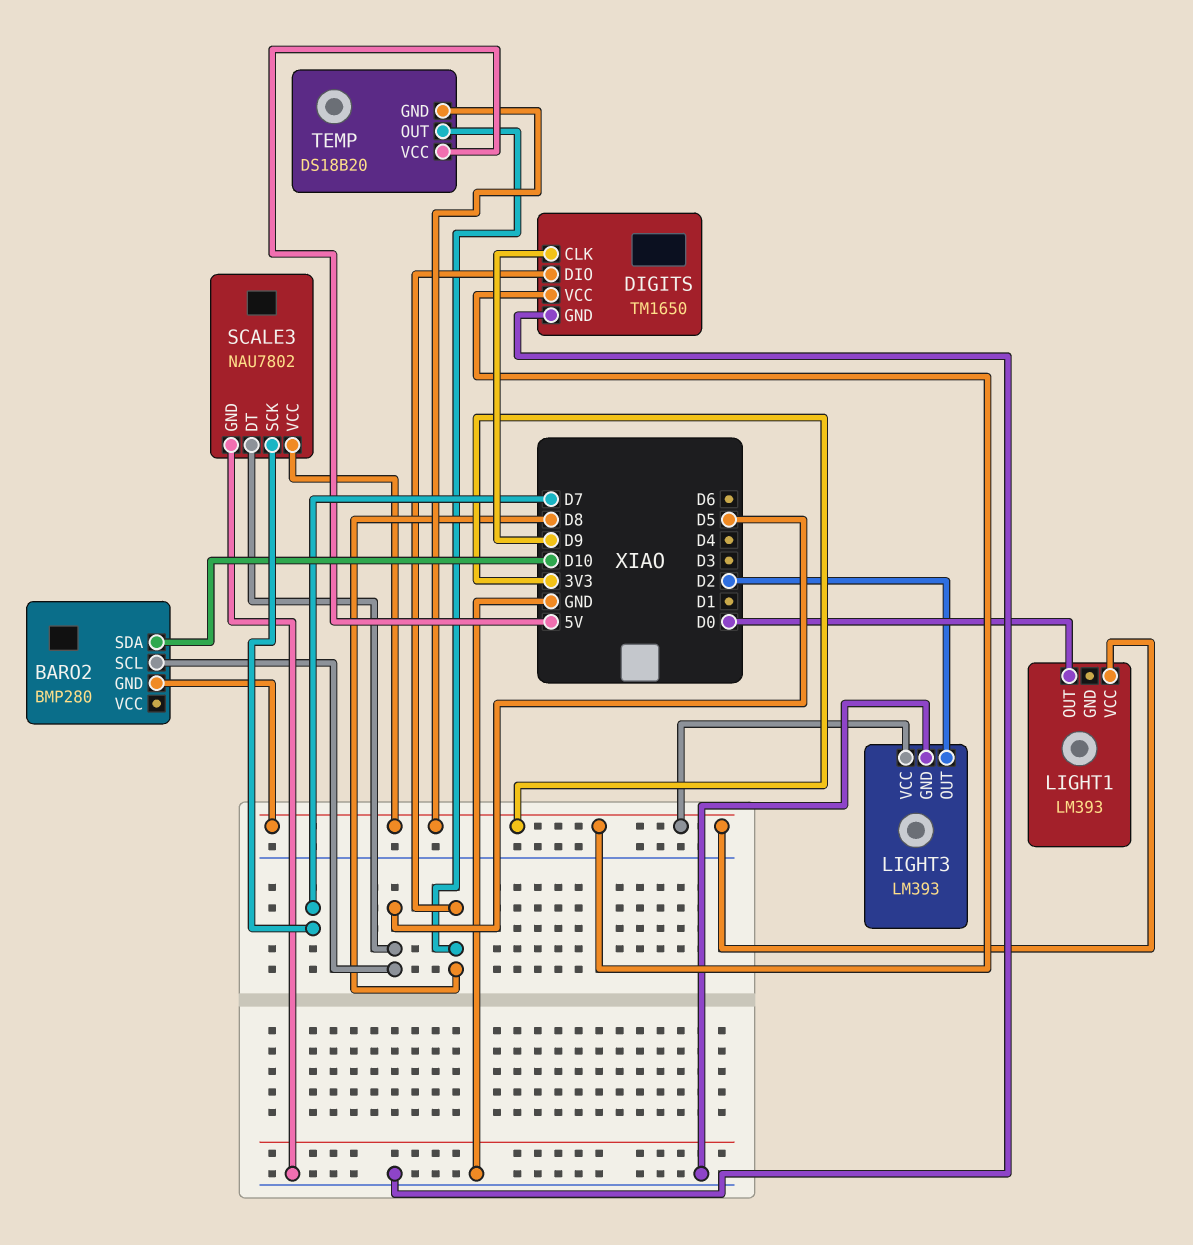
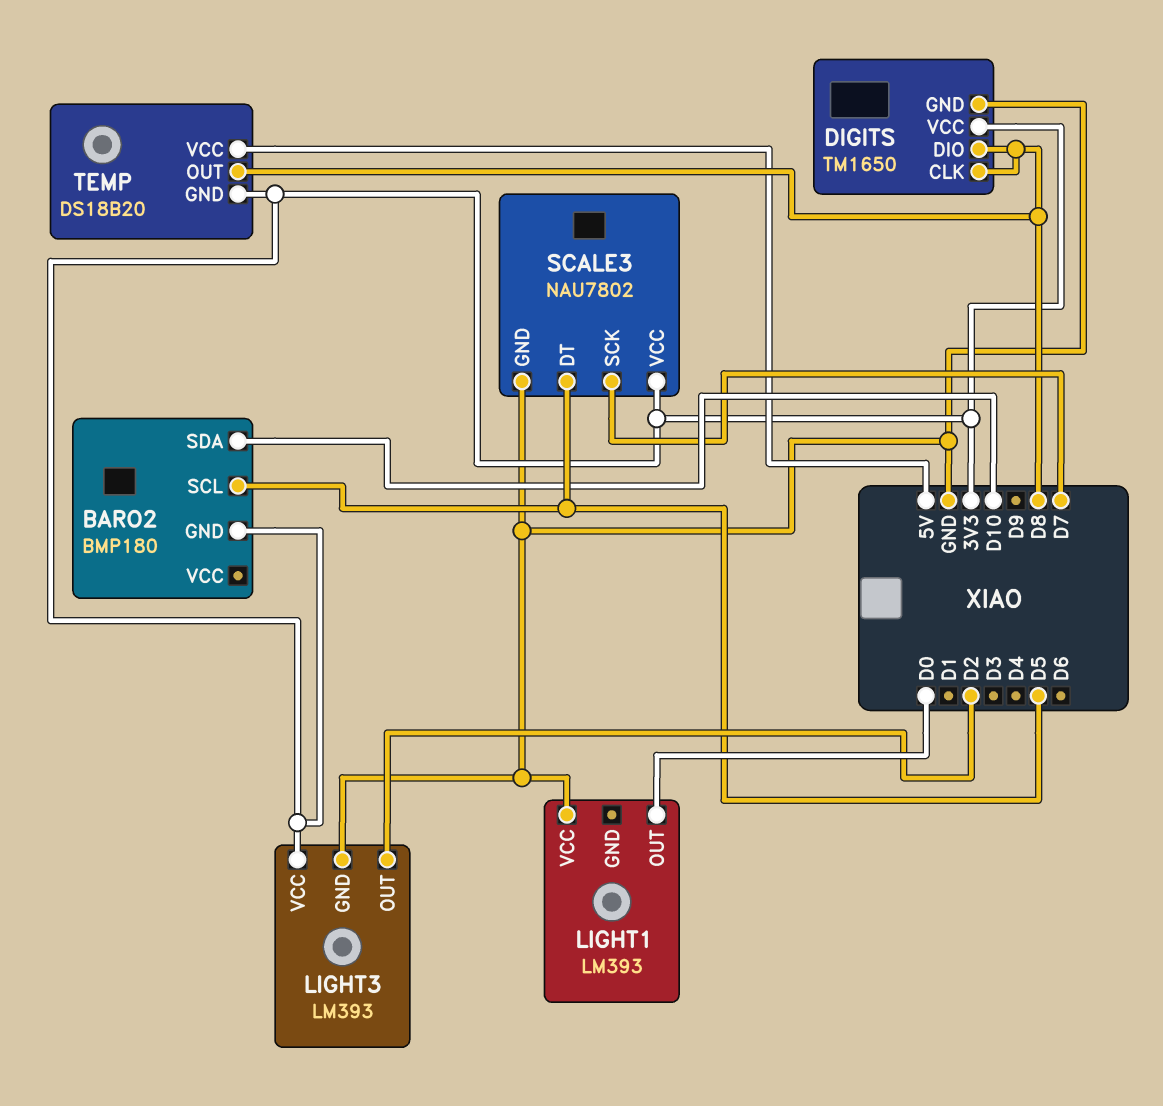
BARO2: BMP280 -> BMP180
DIGITS pin CLK: D9 -> D8
LIGHT1 pin VCC: 3V3 -> GND

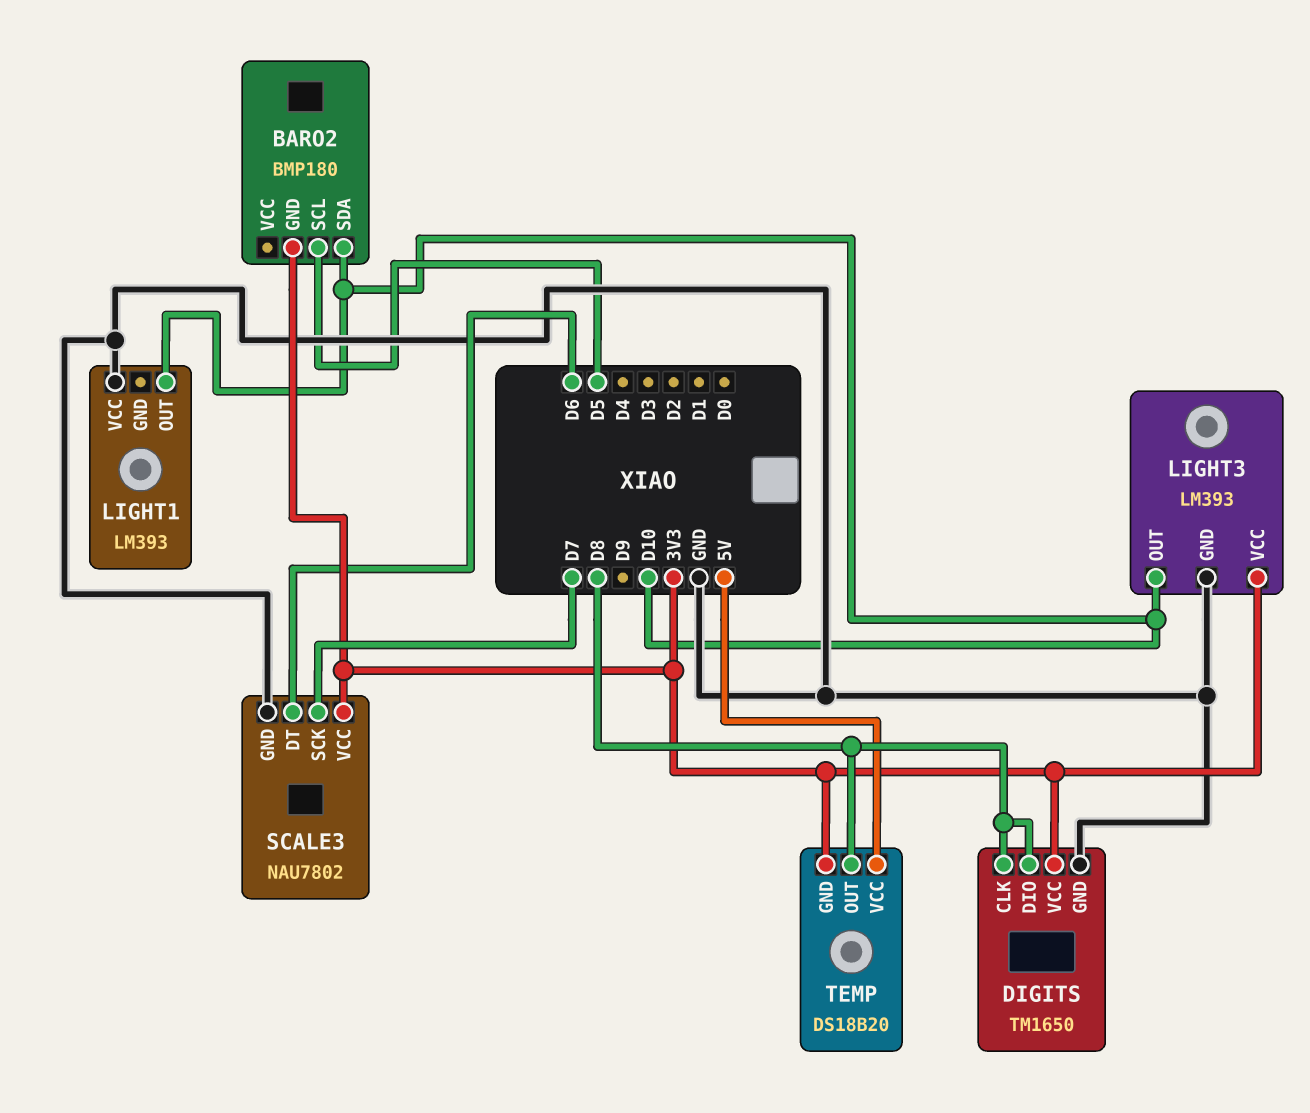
LIGHT1 pin OUT: D0 -> D10
LIGHT3 pin OUT: D2 -> D10
SCALE3 pin DT: D5 -> D6

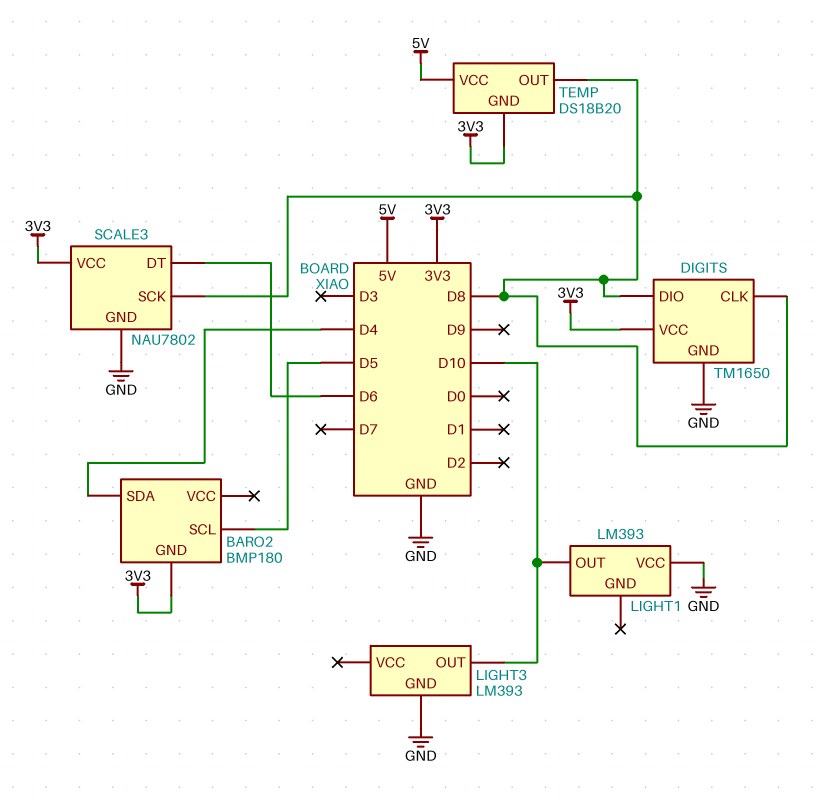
BARO2 pin SDA: D10 -> D4
LIGHT3 pin VCC: 3V3 -> none
SCALE3 pin SCK: D7 -> D8

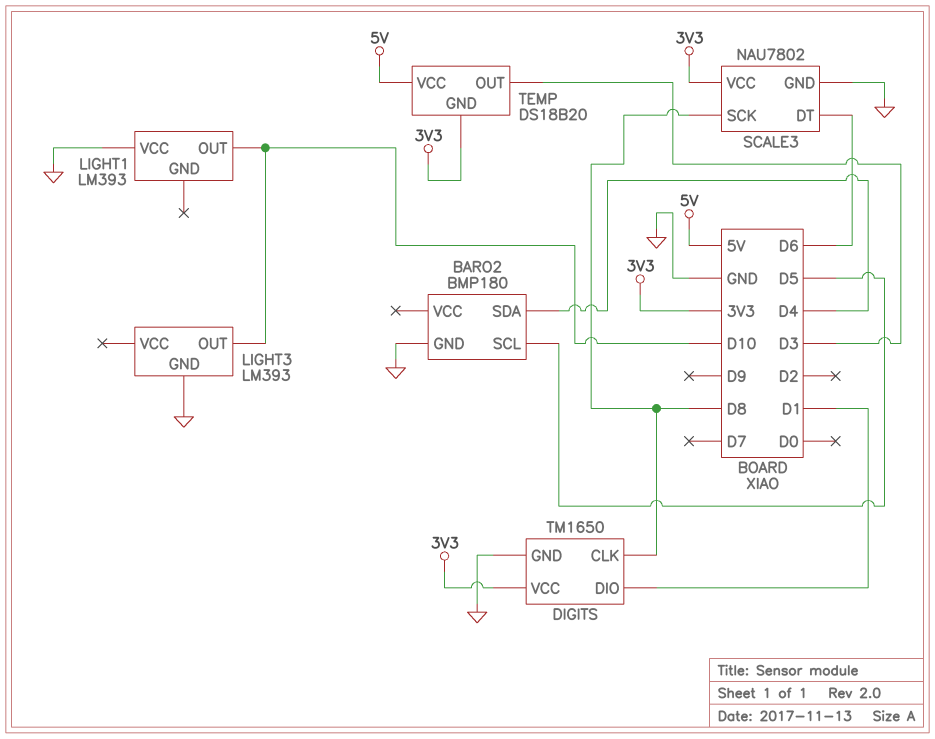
BARO2 pin GND: 3V3 -> GND
DIGITS pin DIO: D8 -> D1
TEMP pin OUT: D8 -> D3

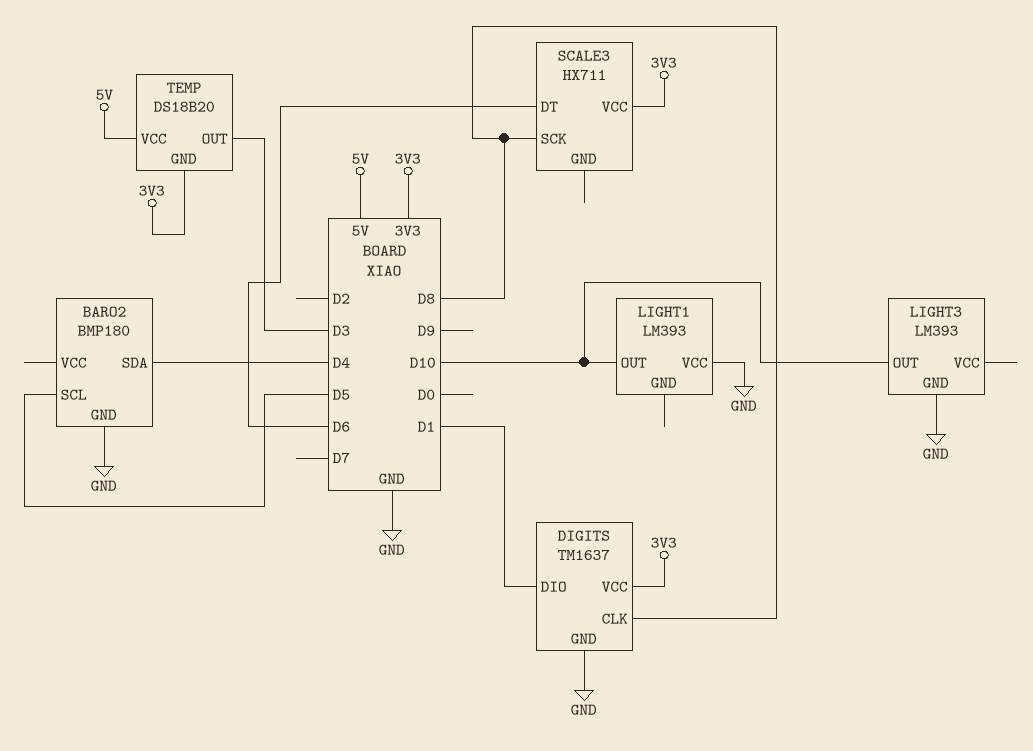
DIGITS: TM1650 -> TM1637
SCALE3: NAU7802 -> HX711
SCALE3 pin GND: GND -> none

